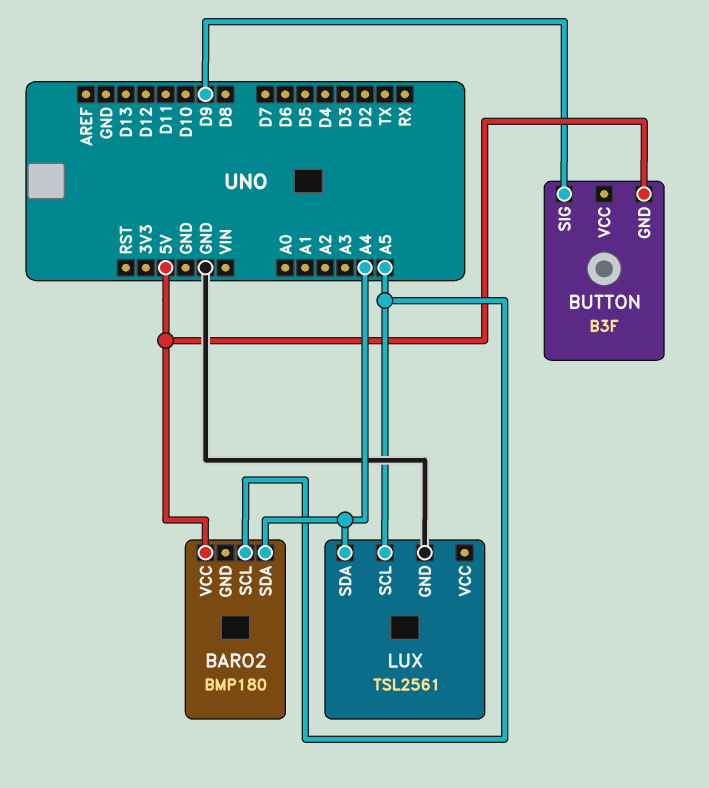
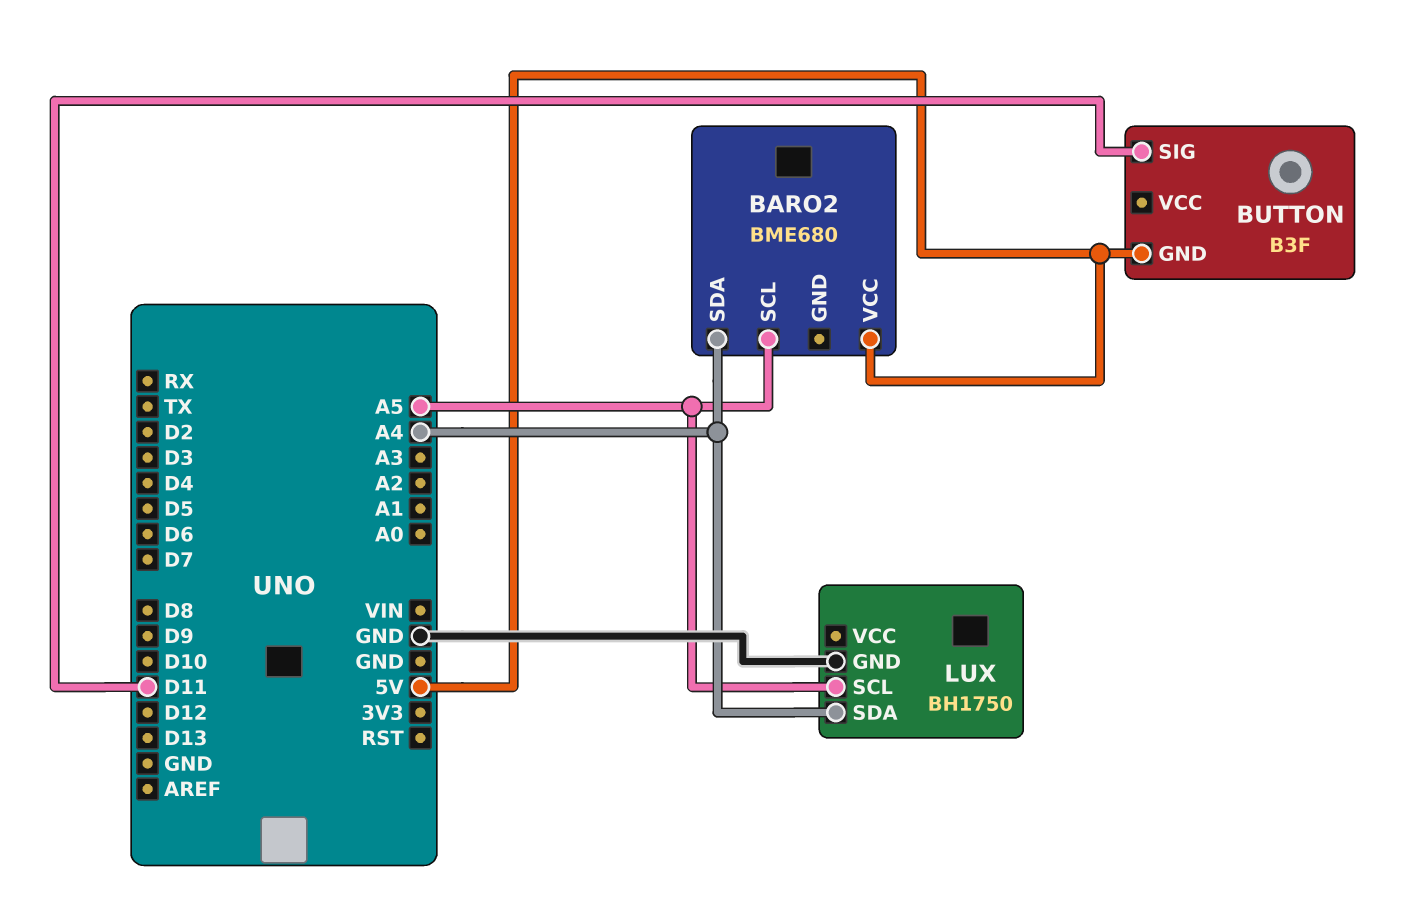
BARO2: BMP180 -> BME680
BUTTON pin SIG: D9 -> D11
LUX: TSL2561 -> BH1750

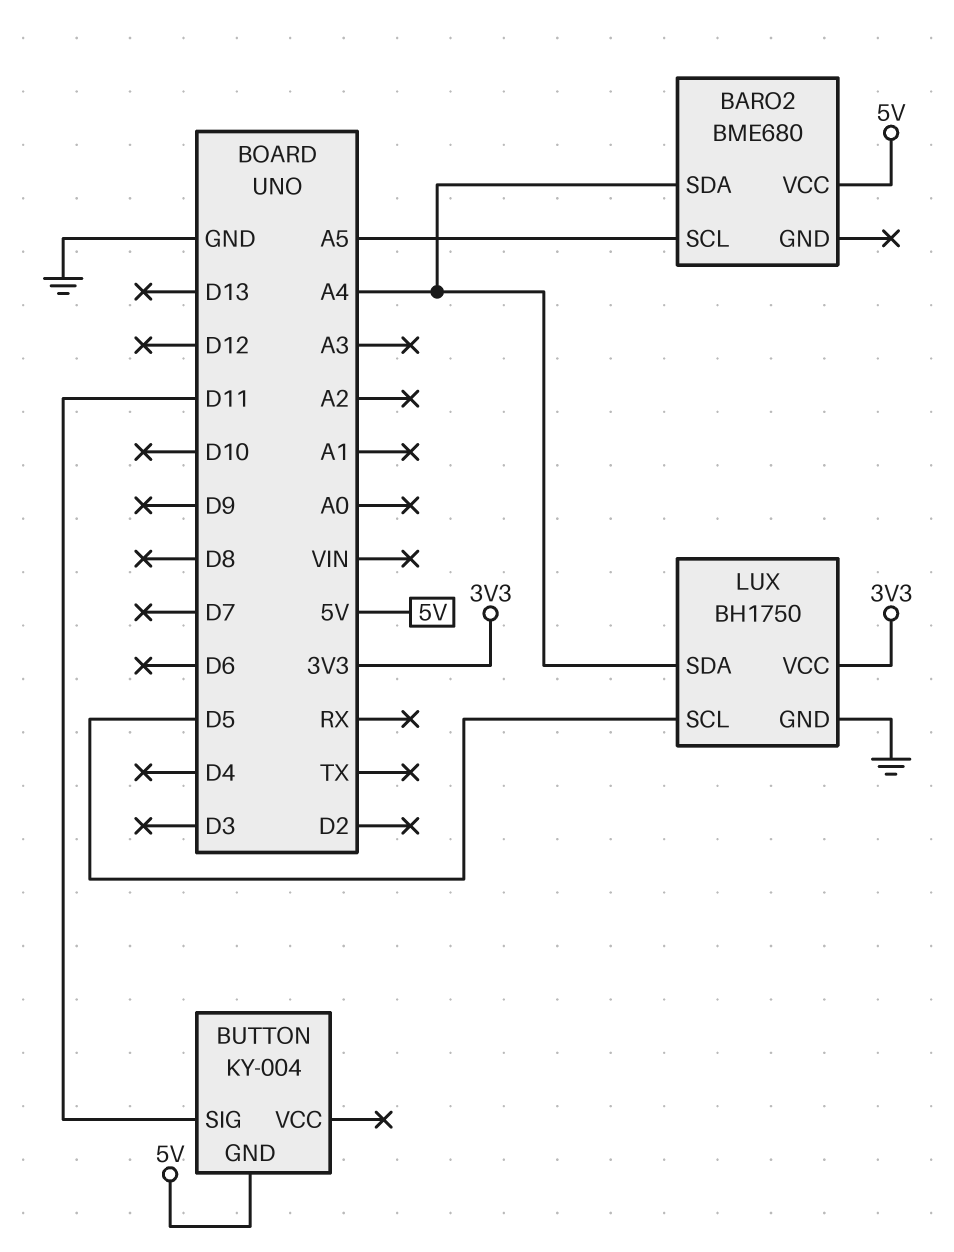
BUTTON: B3F -> KY-004
LUX pin SCL: A5 -> D5
LUX pin VCC: none -> 3V3

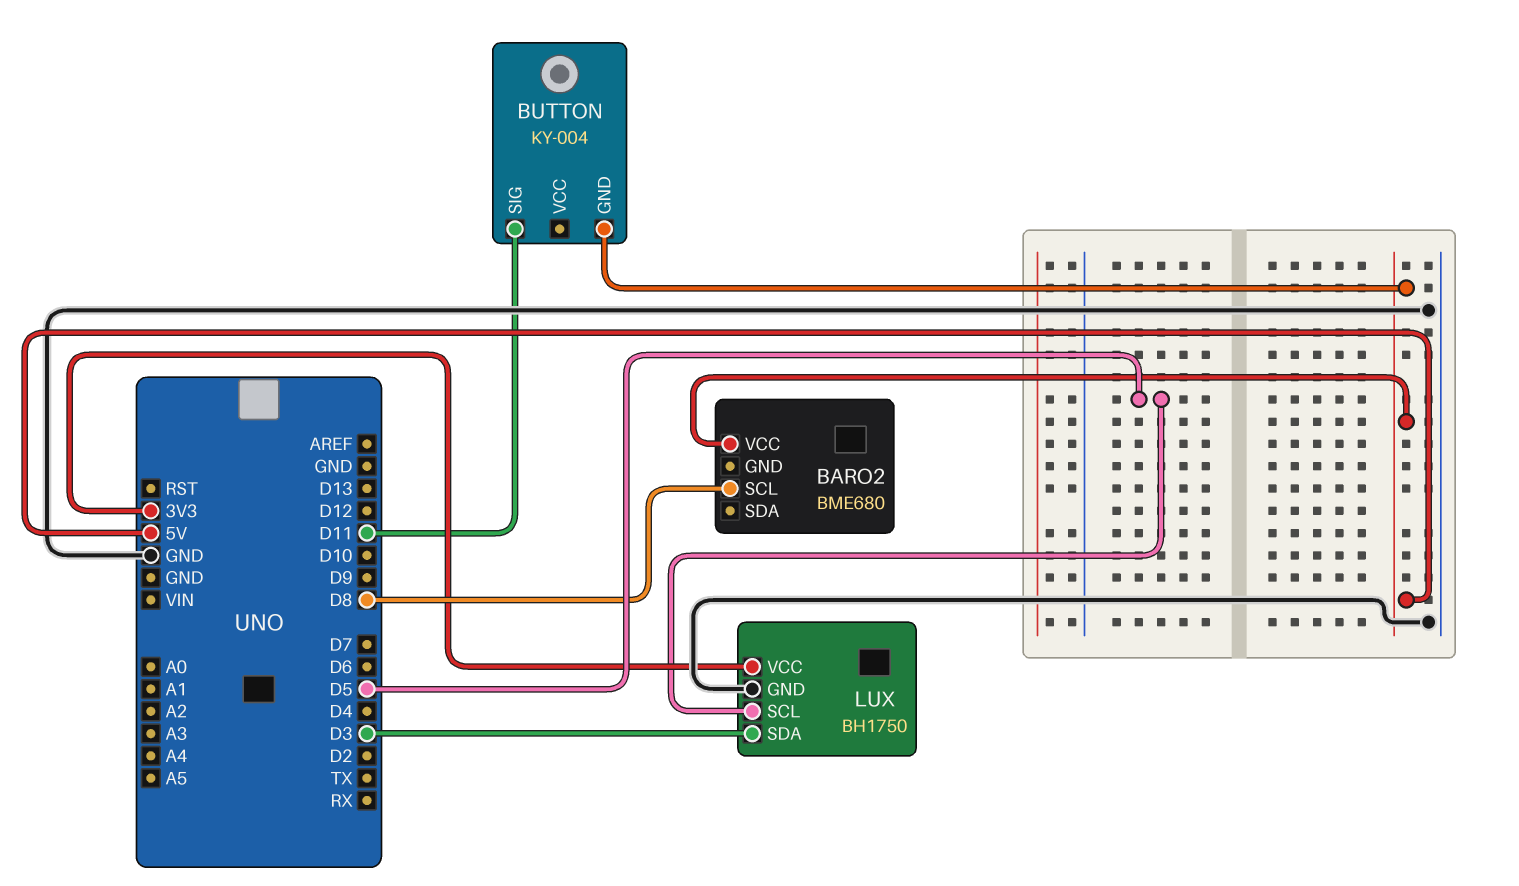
BARO2 pin SCL: A5 -> D8
BARO2 pin SDA: A4 -> none
LUX pin SDA: A4 -> D3

